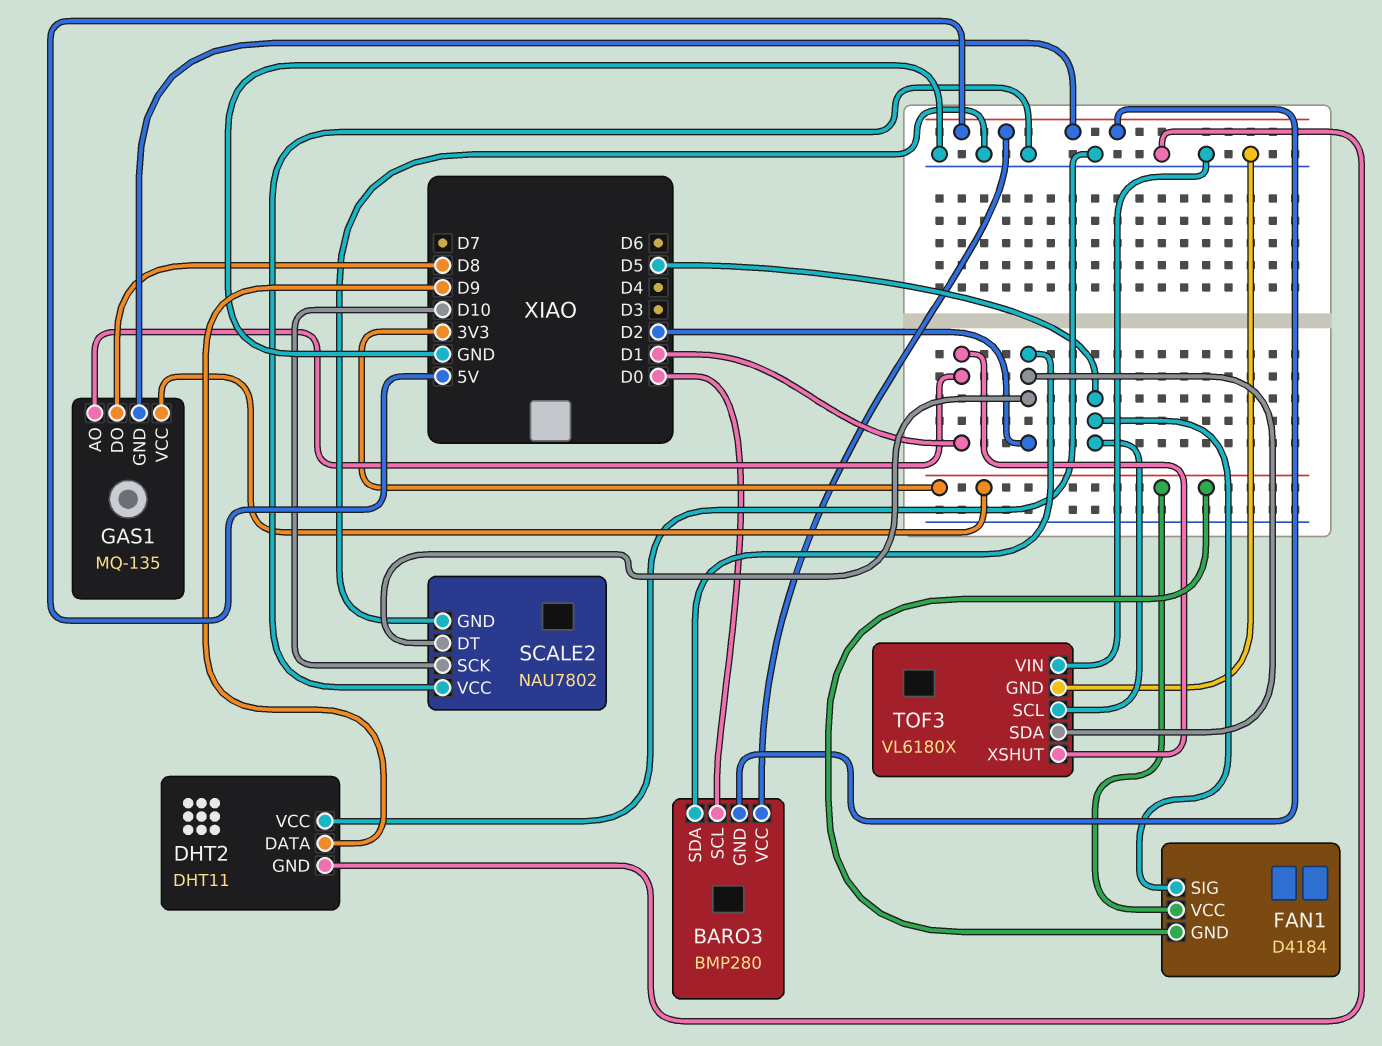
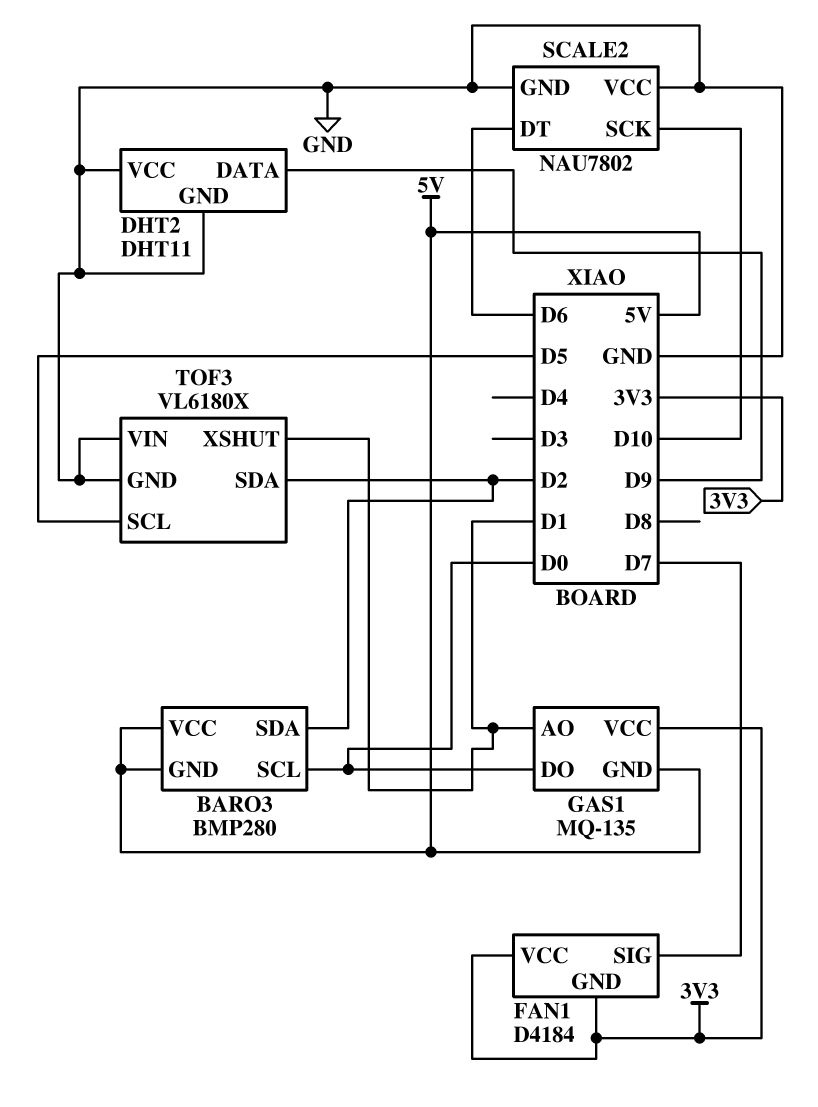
FAN1 pin SIG: D5 -> D7
GAS1 pin DO: D8 -> D0
SCALE2 pin DT: D2 -> D6

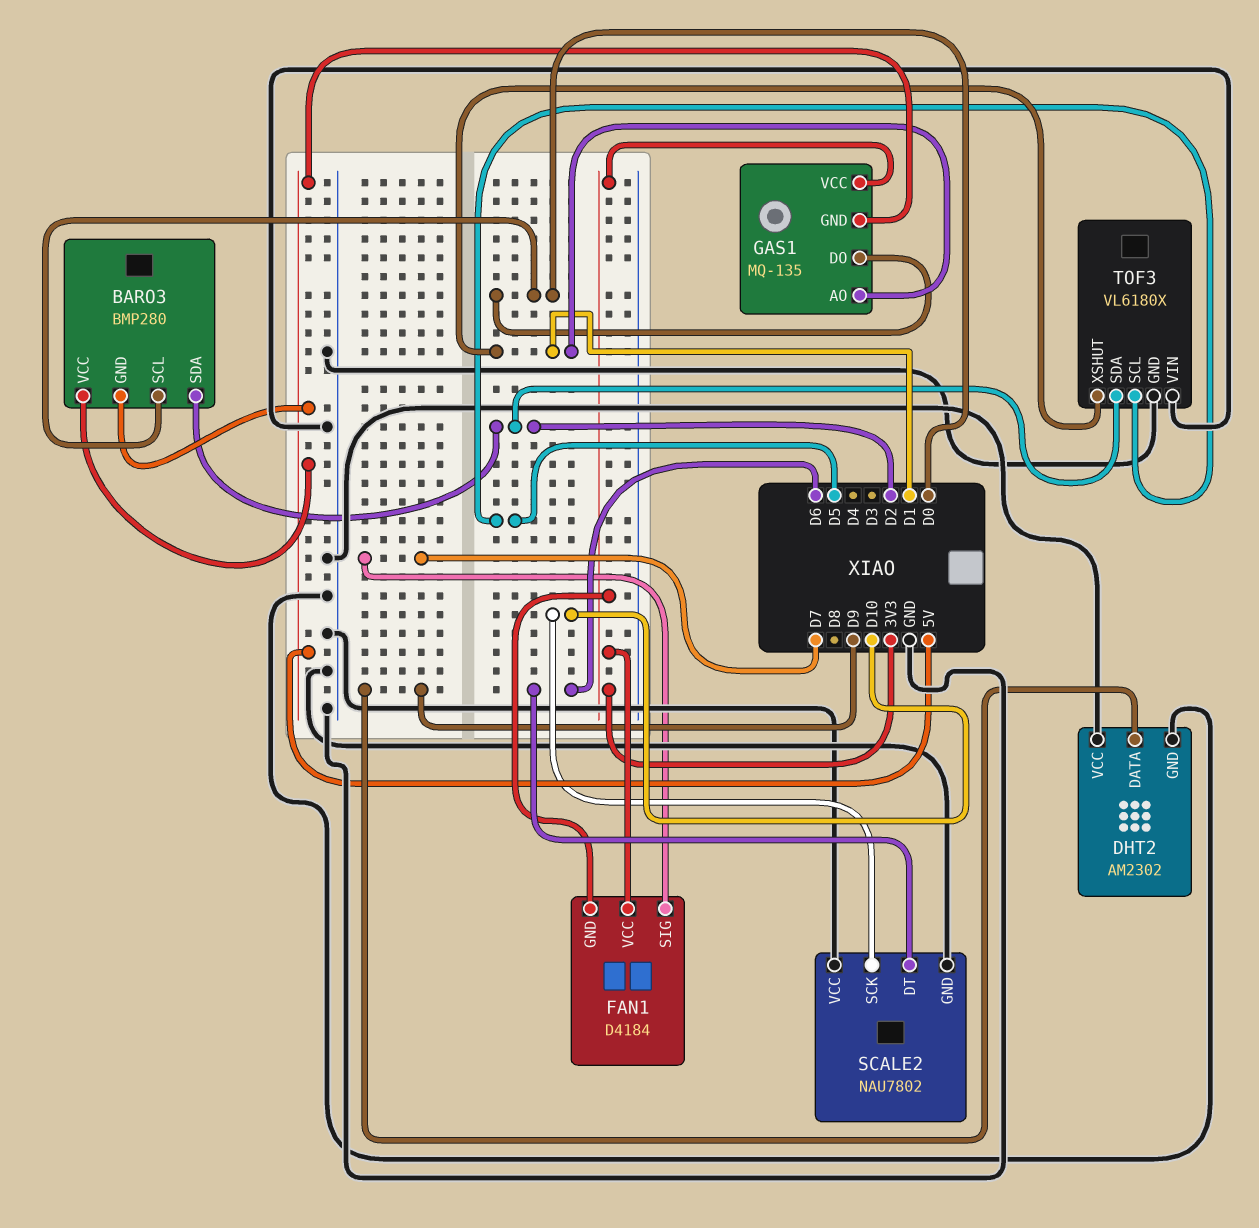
DHT2: DHT11 -> AM2302

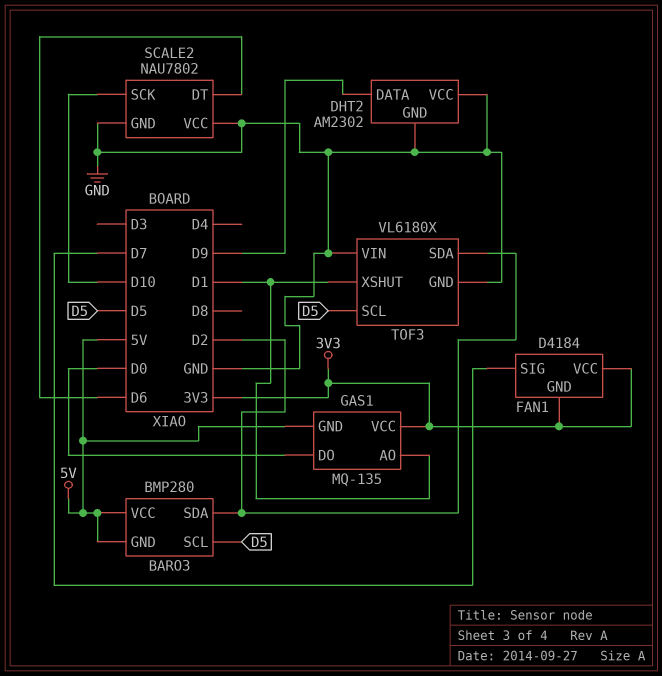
BARO3 pin SCL: D0 -> D5

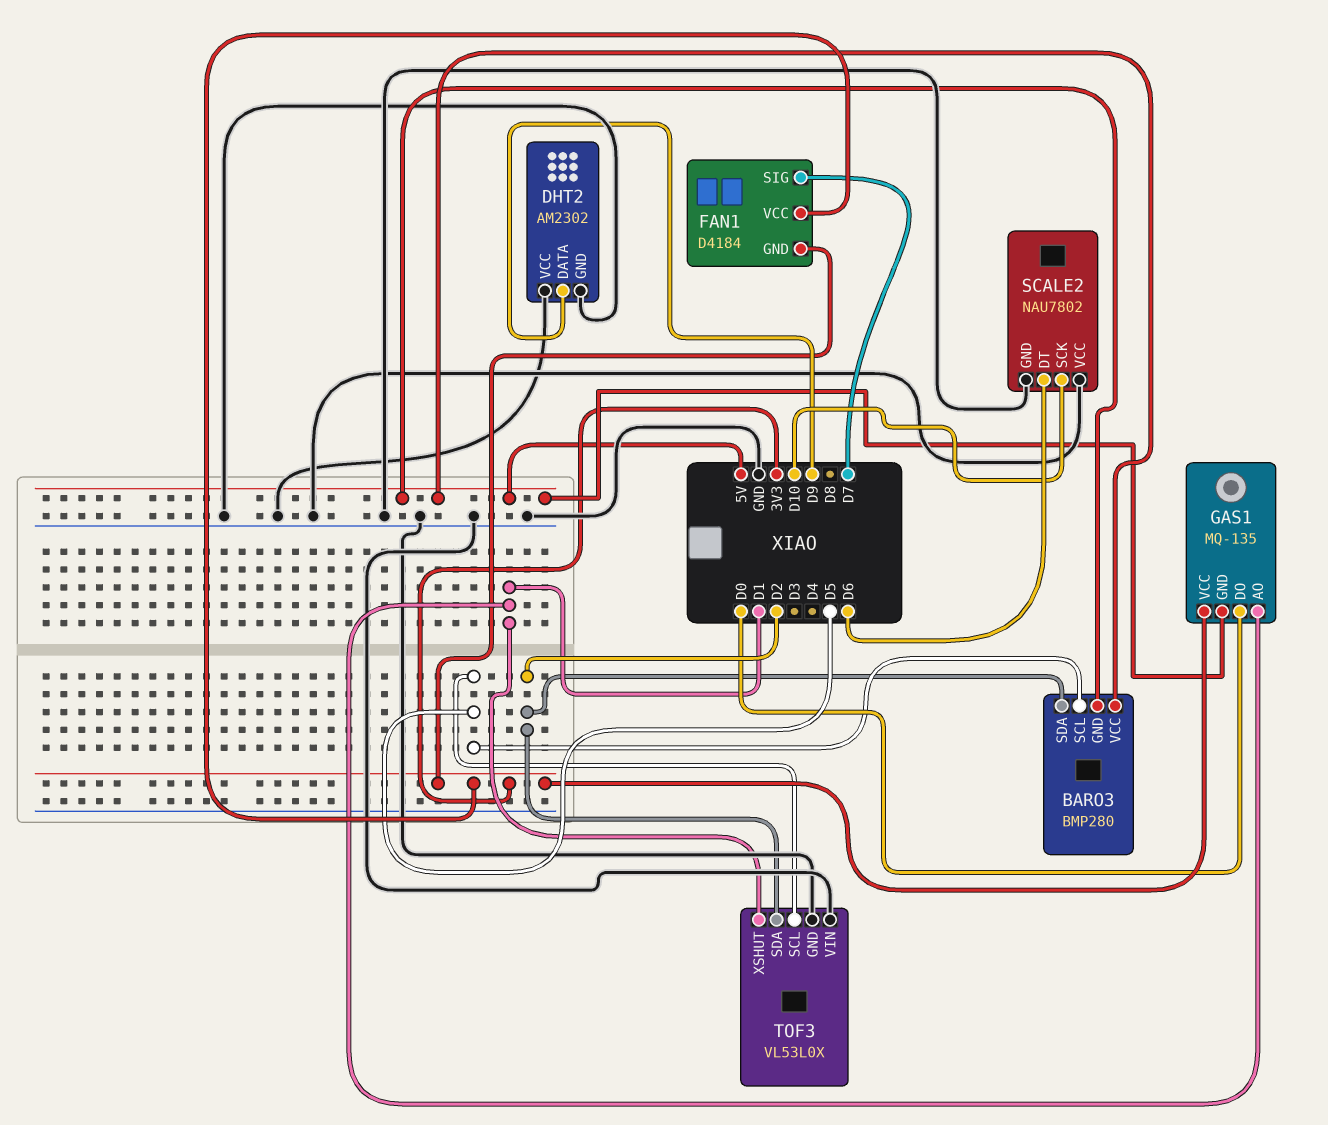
TOF3: VL6180X -> VL53L0X

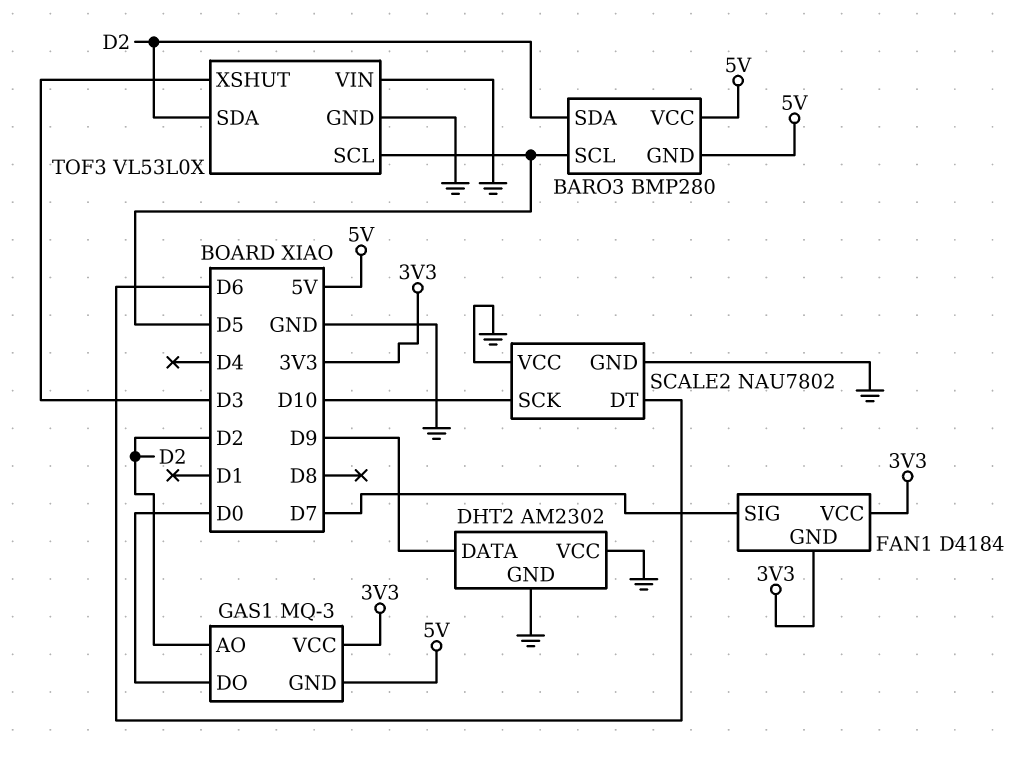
GAS1: MQ-135 -> MQ-3
GAS1 pin AO: D1 -> D2
TOF3 pin XSHUT: D1 -> D3

